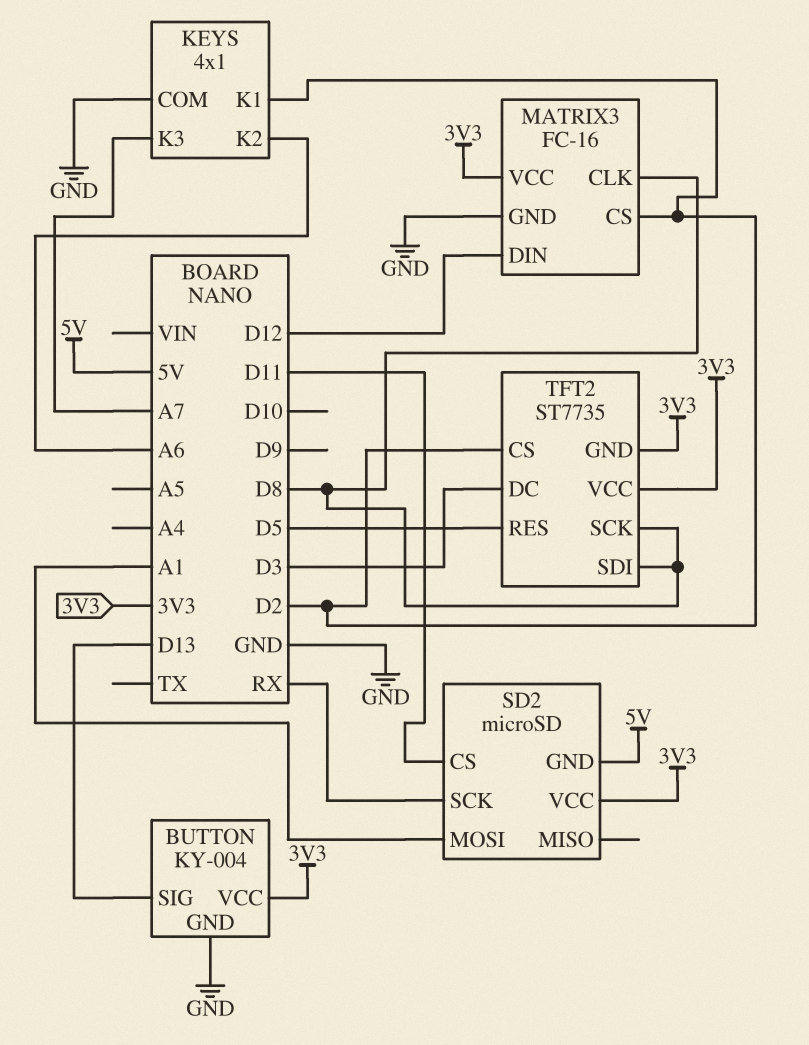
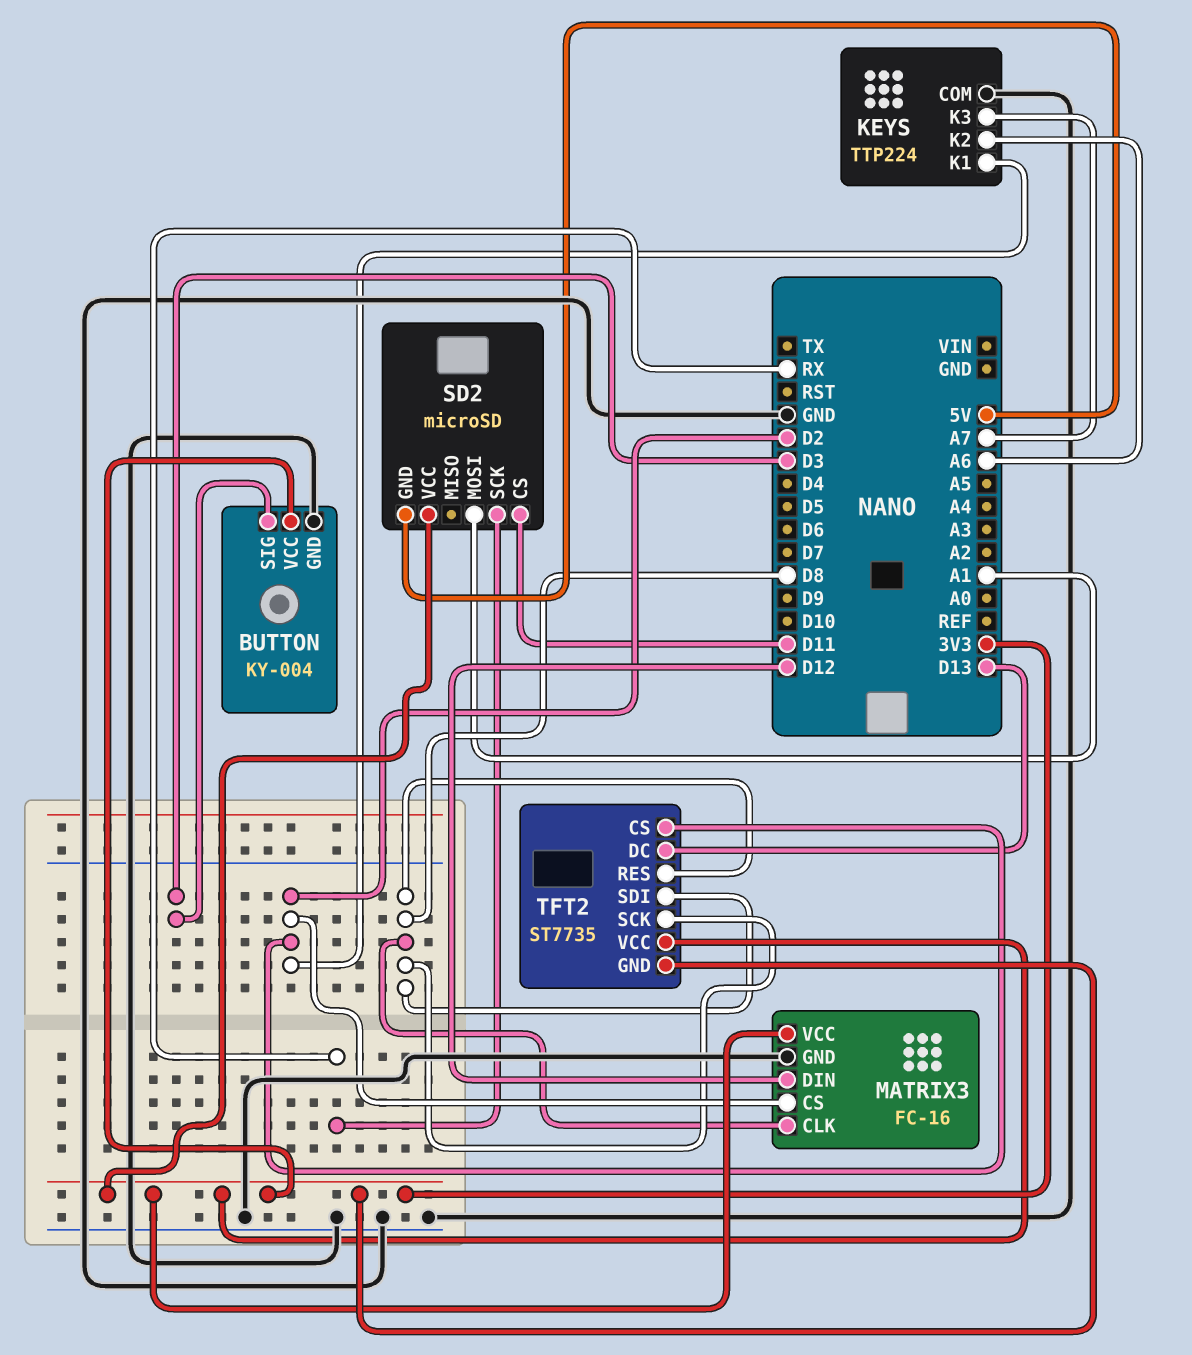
BUTTON pin SIG: D13 -> D3
KEYS: 4x1 -> TTP224
TFT2 pin DC: D3 -> D13
TFT2 pin RES: D5 -> D8

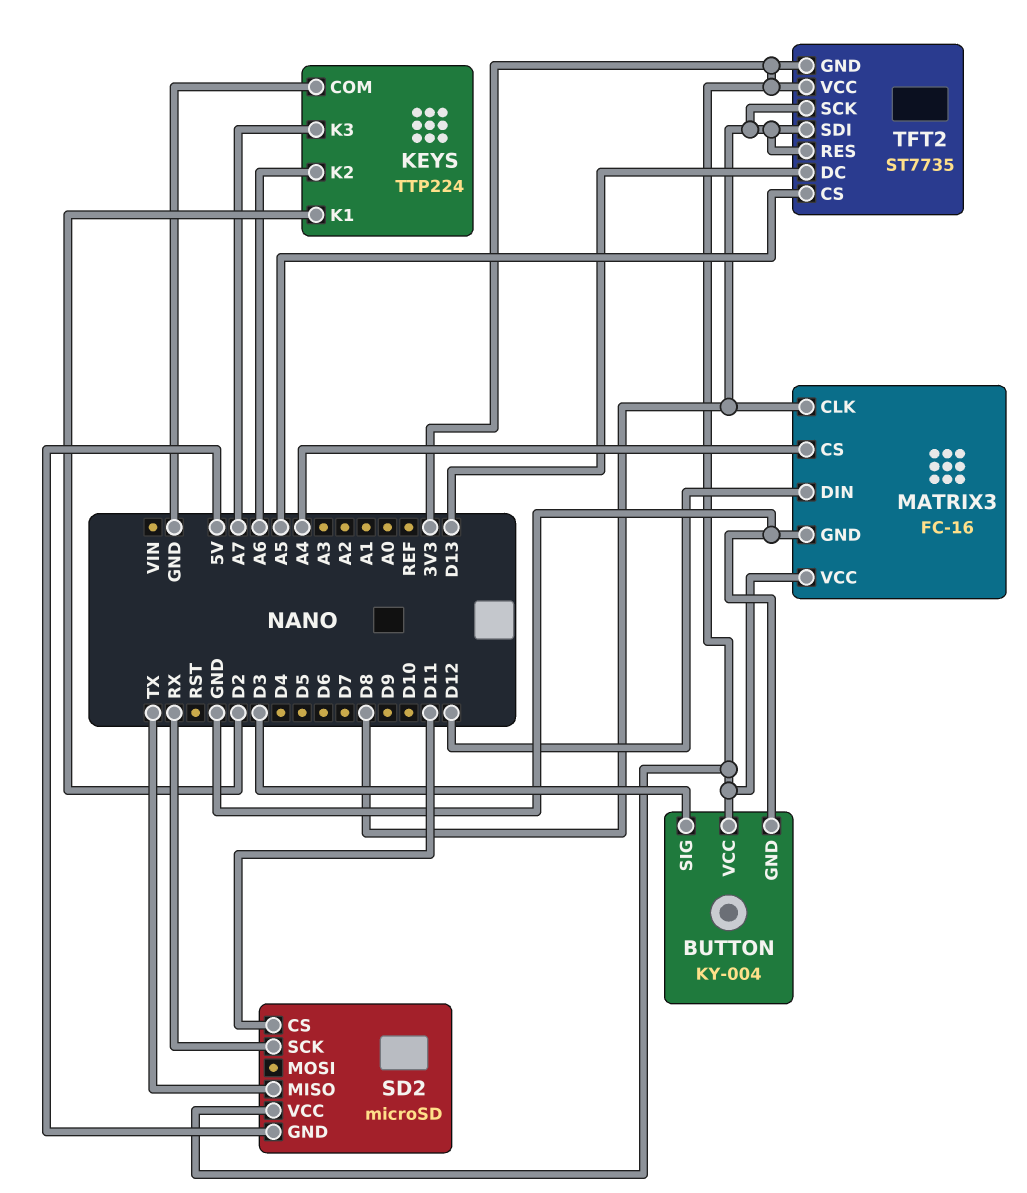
MATRIX3 pin CS: D2 -> A4
SD2 pin MISO: none -> TX
SD2 pin MOSI: A1 -> none
TFT2 pin CS: D2 -> A5

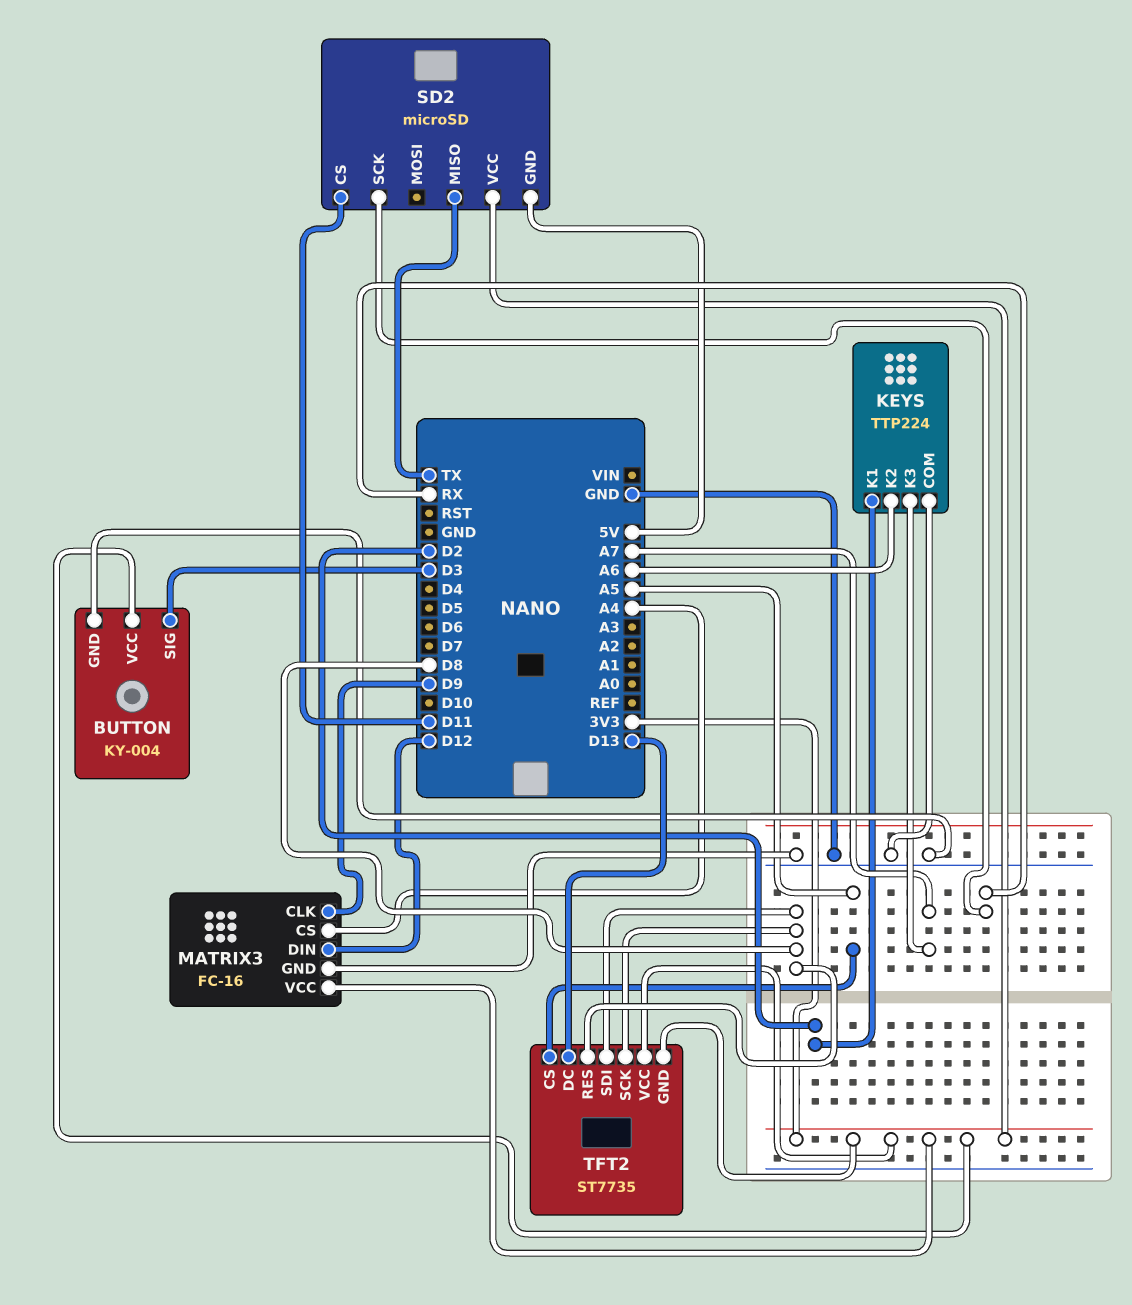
MATRIX3 pin CLK: D8 -> D9

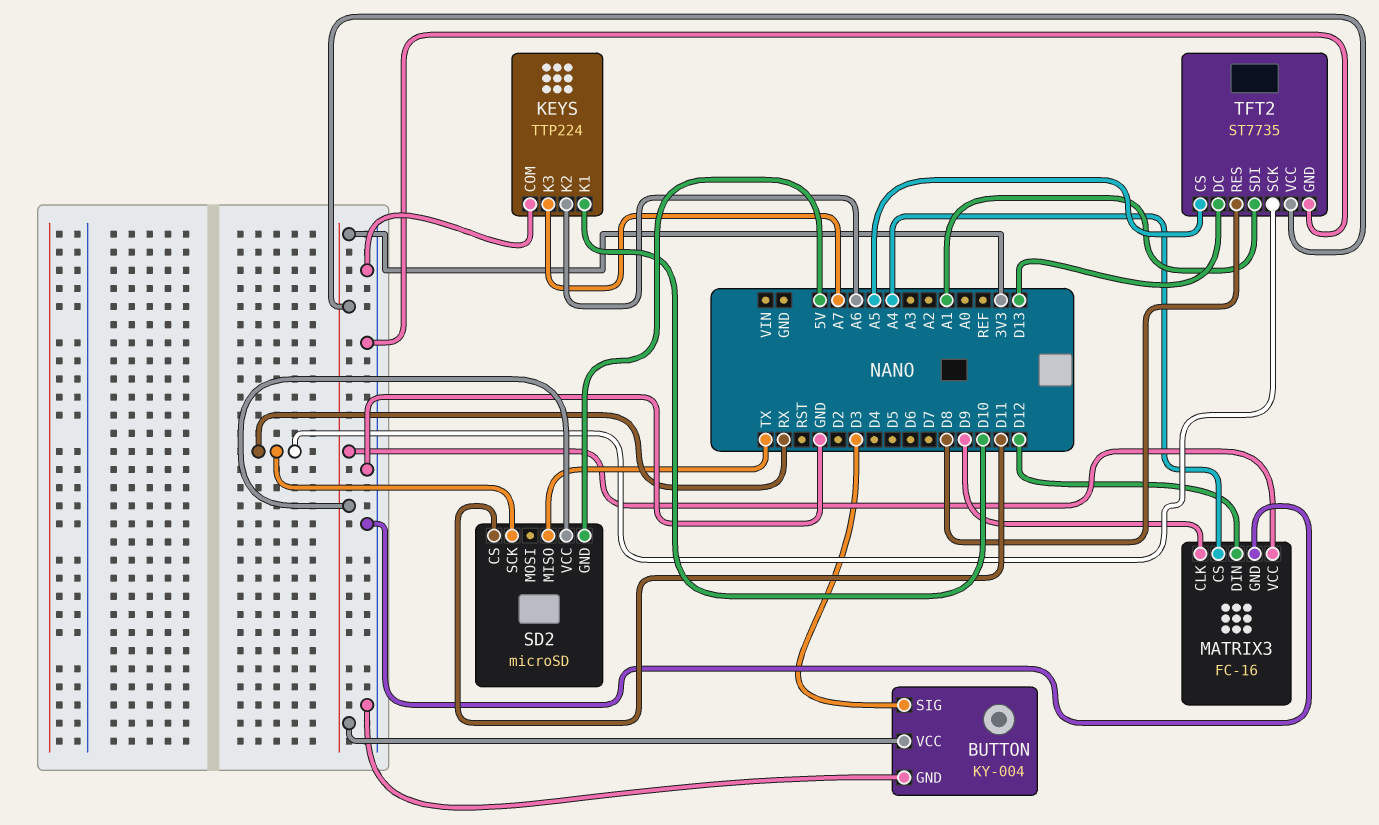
KEYS pin K1: D2 -> D10
TFT2 pin GND: 3V3 -> GND
TFT2 pin SCK: D8 -> RX
TFT2 pin SDI: D8 -> A1

